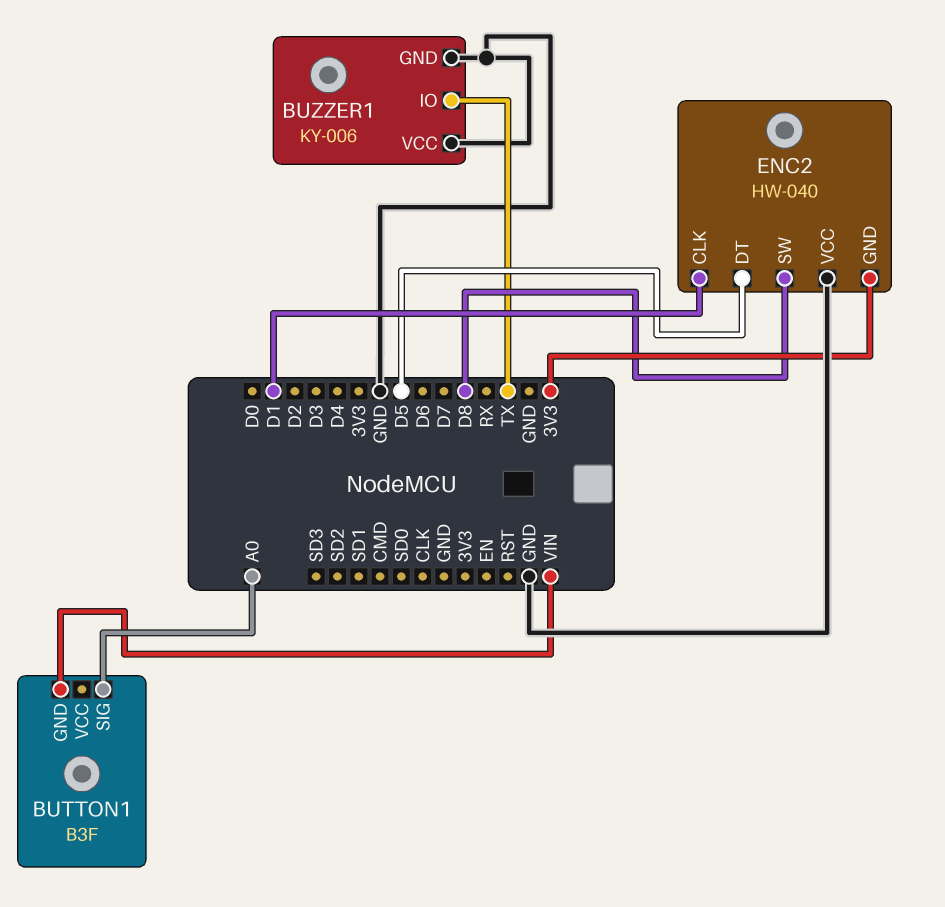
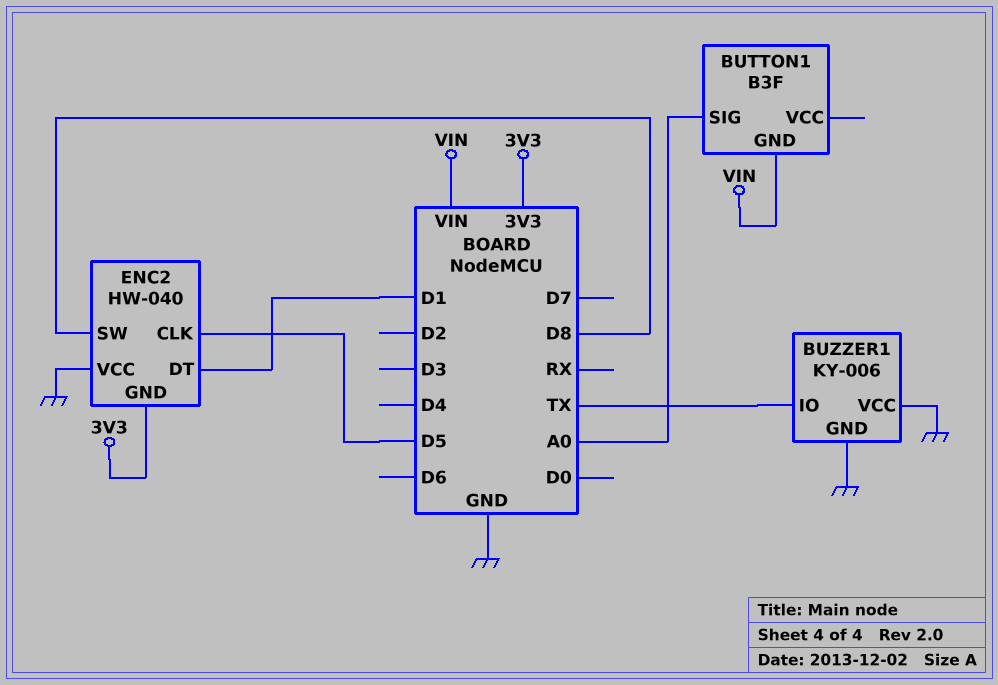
ENC2 pin CLK: D1 -> D5
ENC2 pin DT: D5 -> D1

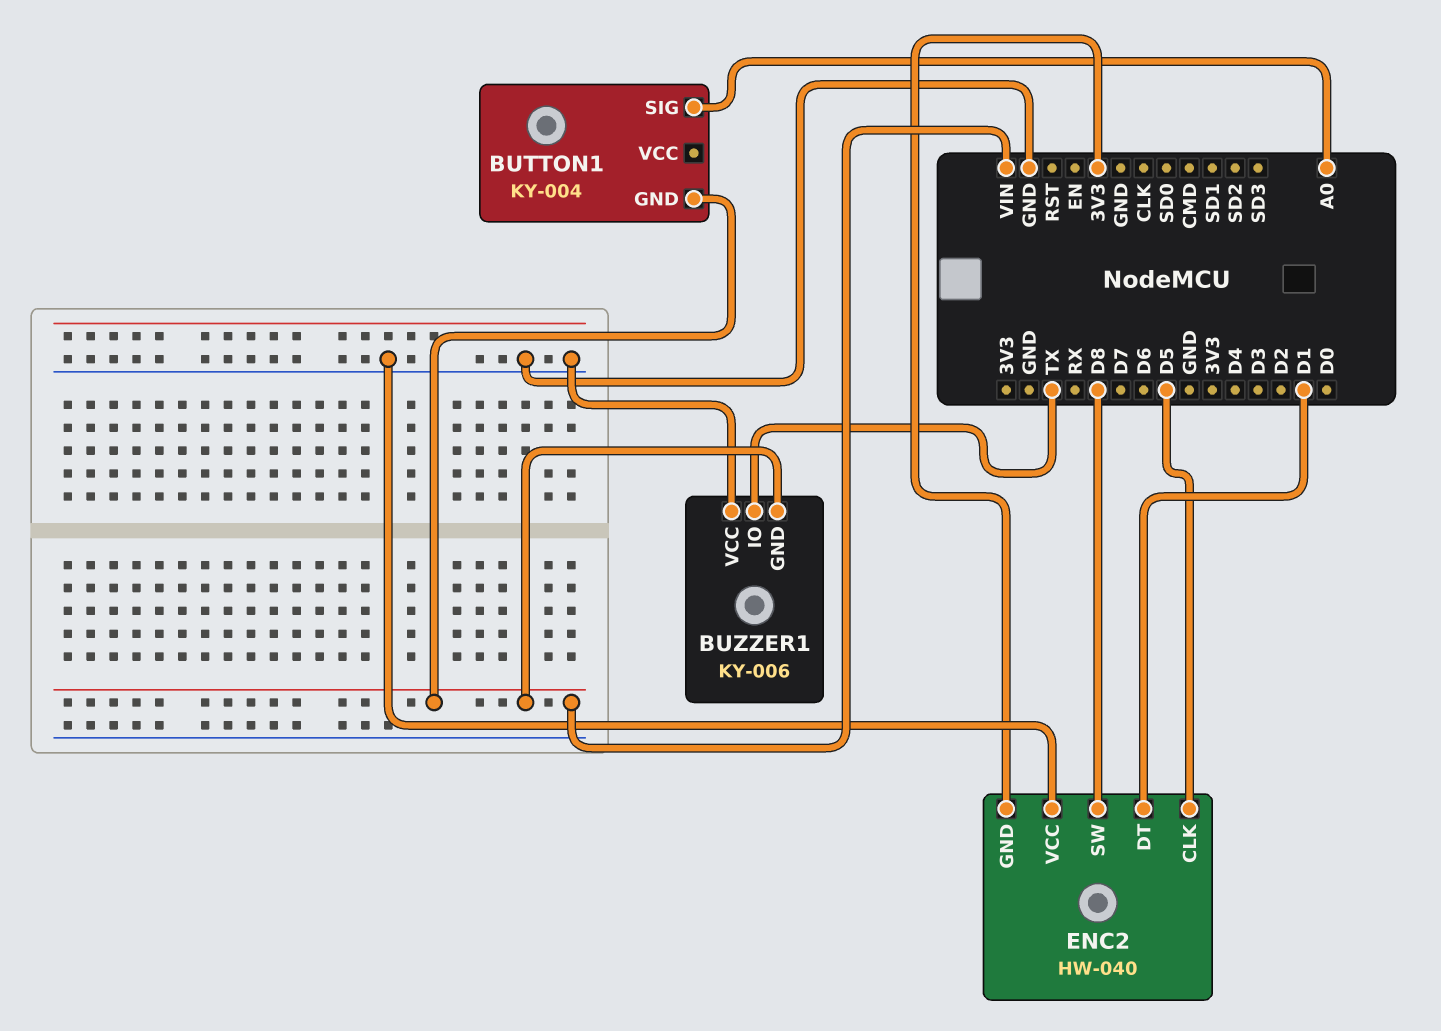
BUTTON1: B3F -> KY-004
BUZZER1 pin GND: GND -> VIN

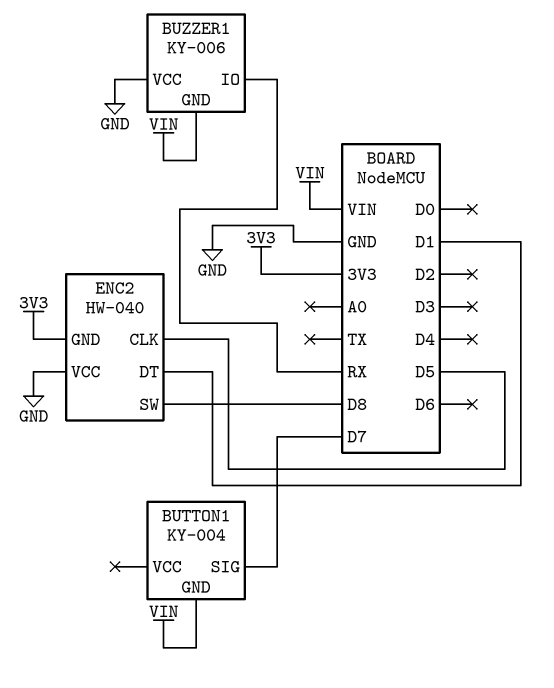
BUTTON1 pin SIG: A0 -> D7
BUZZER1 pin IO: TX -> RX

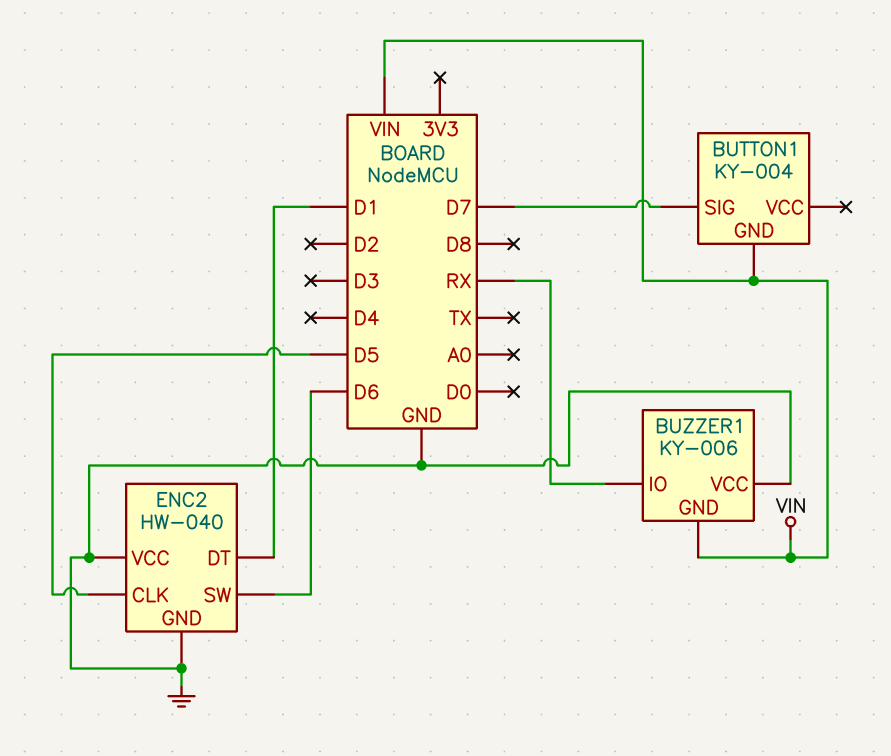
ENC2 pin GND: 3V3 -> GND
ENC2 pin SW: D8 -> D6

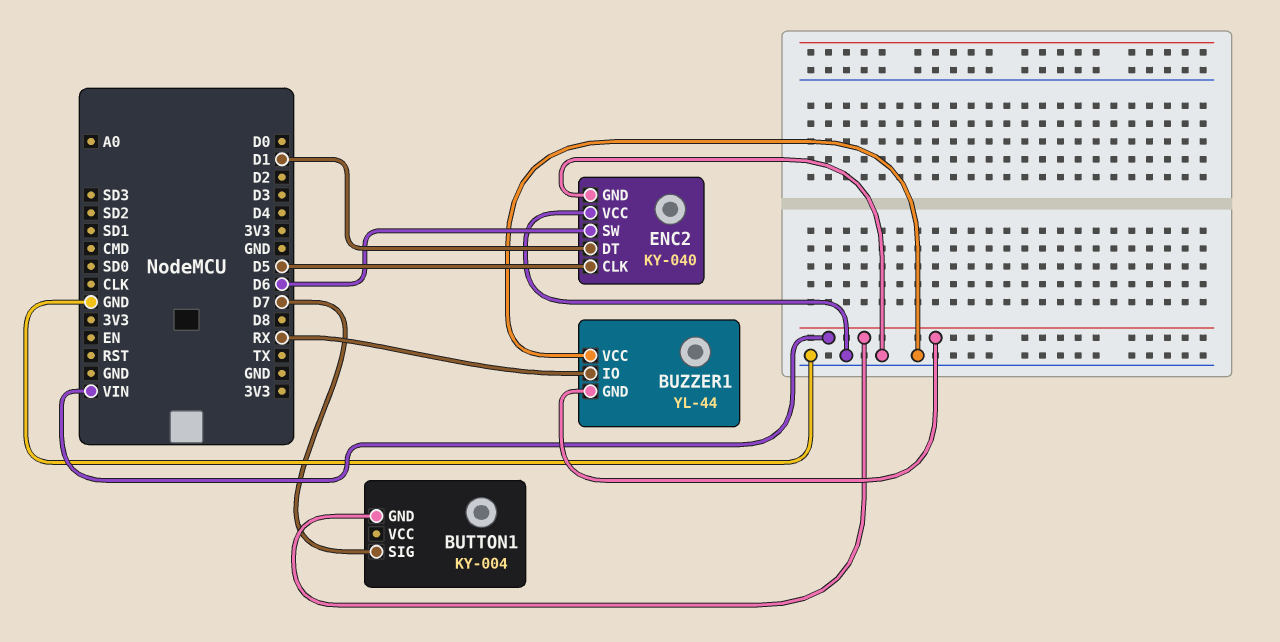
BUZZER1: KY-006 -> YL-44
ENC2: HW-040 -> KY-040

